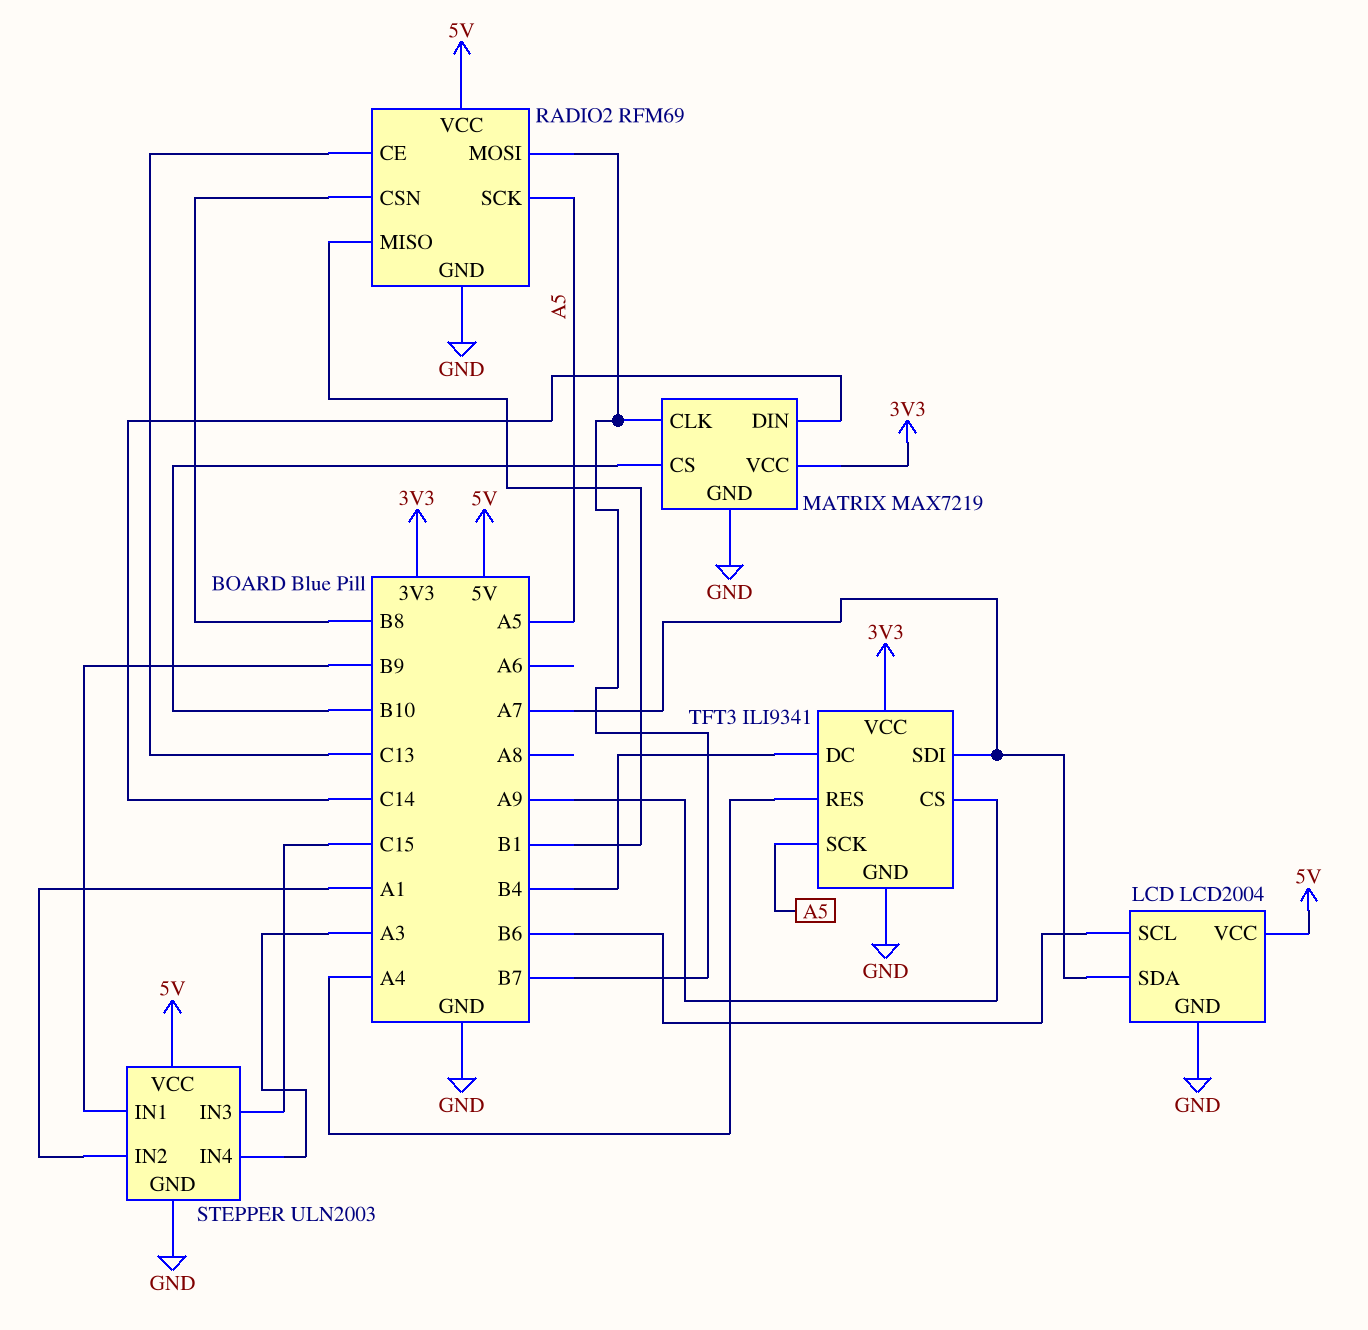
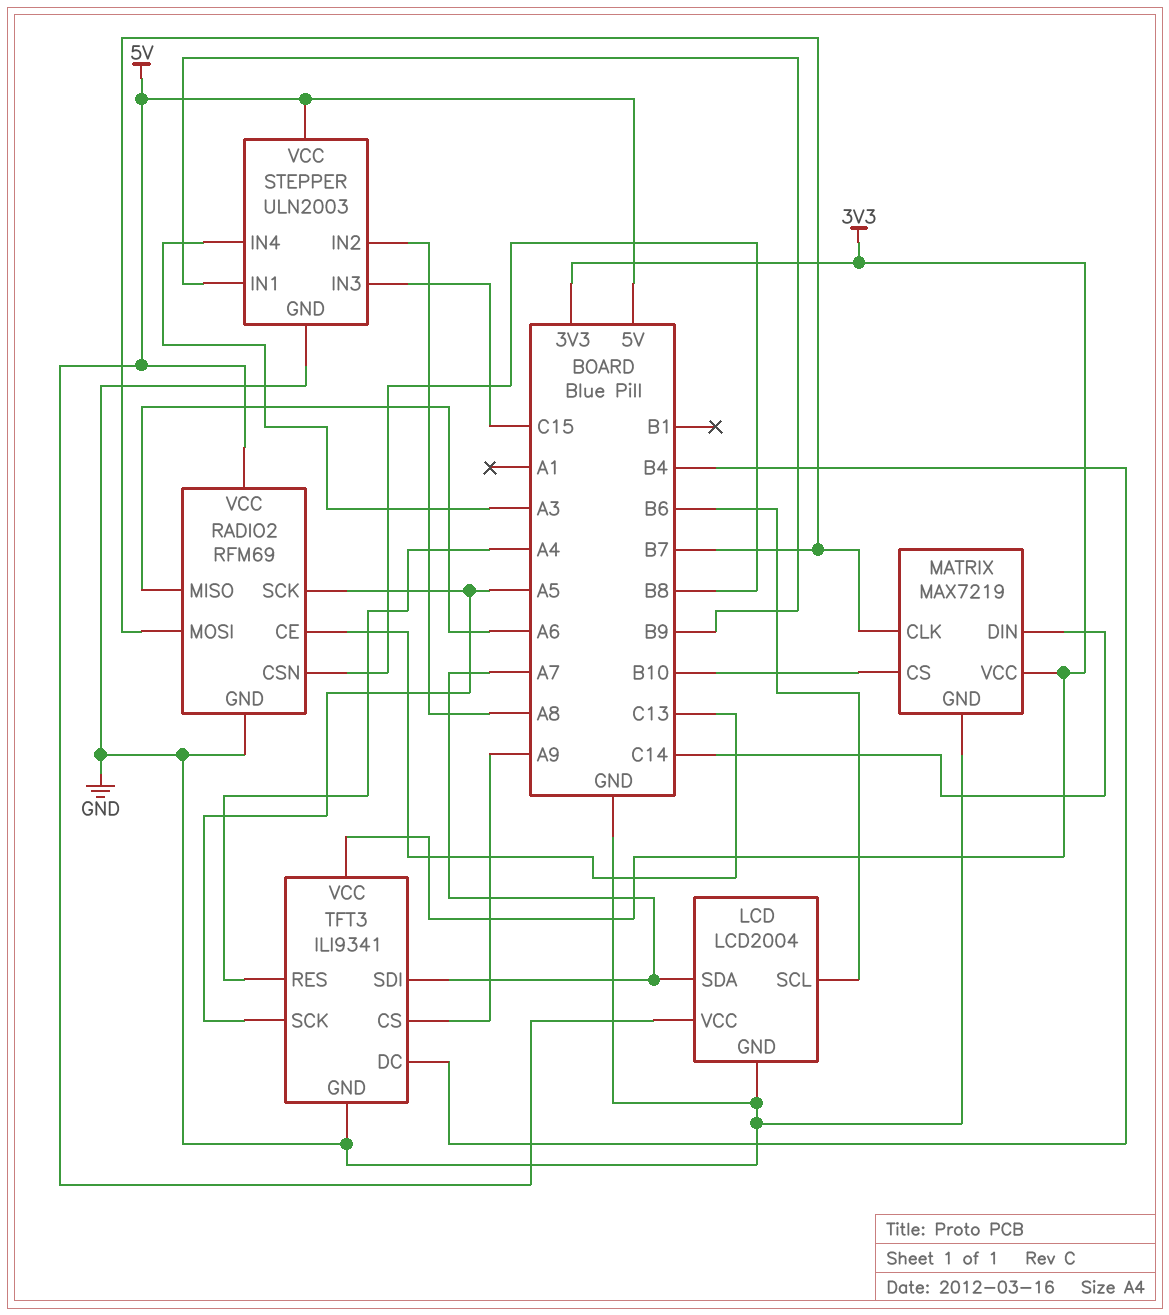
RADIO2 pin MISO: B1 -> A6
STEPPER pin IN2: A1 -> A8

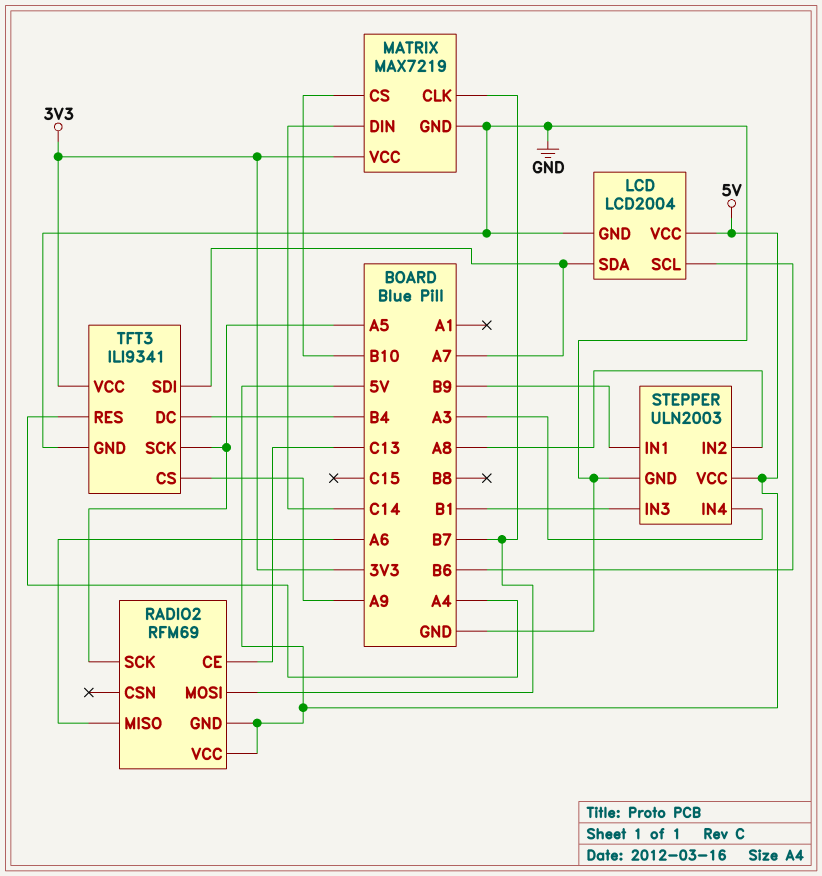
RADIO2 pin CSN: B8 -> none
RADIO2 pin GND: GND -> 5V
STEPPER pin IN3: C15 -> B1

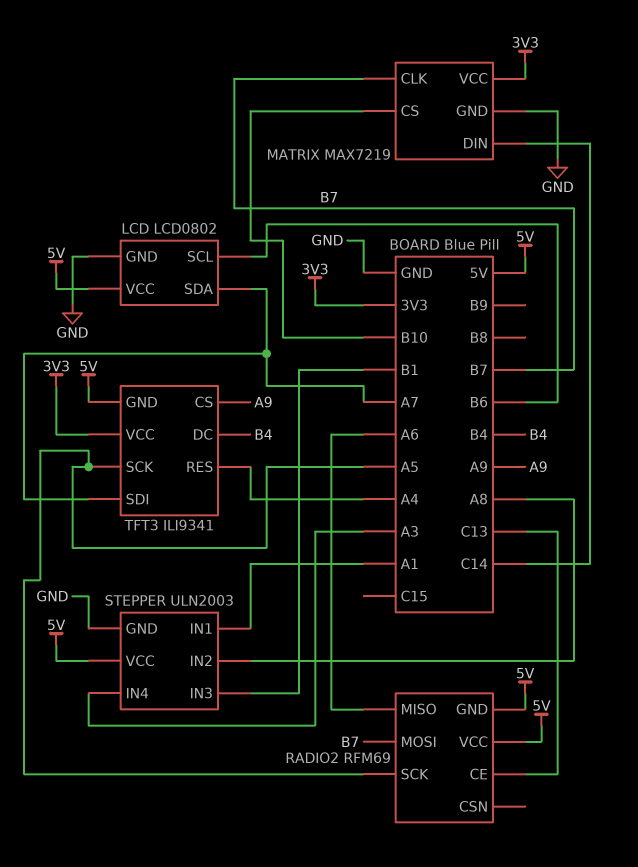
LCD: LCD2004 -> LCD0802
STEPPER pin IN1: B9 -> A1
TFT3 pin GND: GND -> 5V

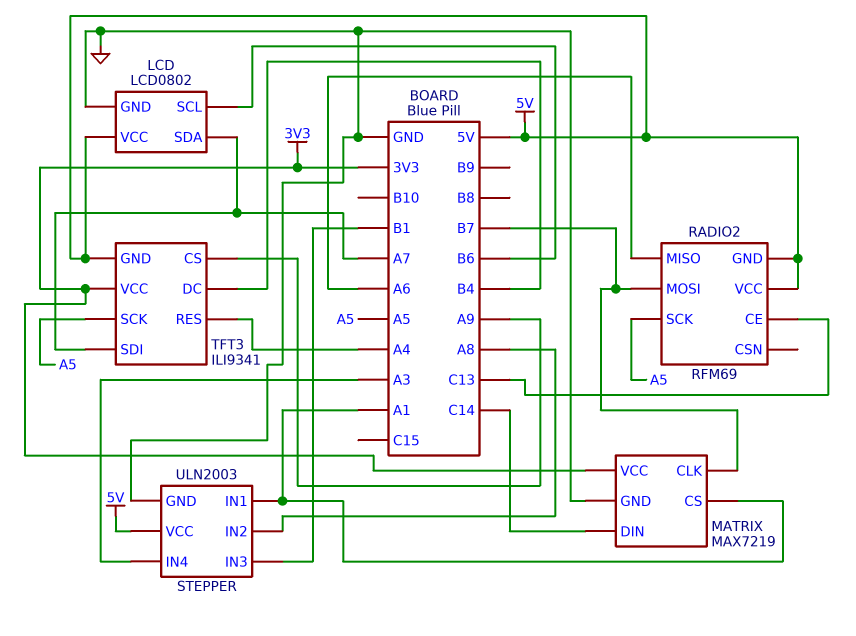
MATRIX pin CS: B10 -> A1

